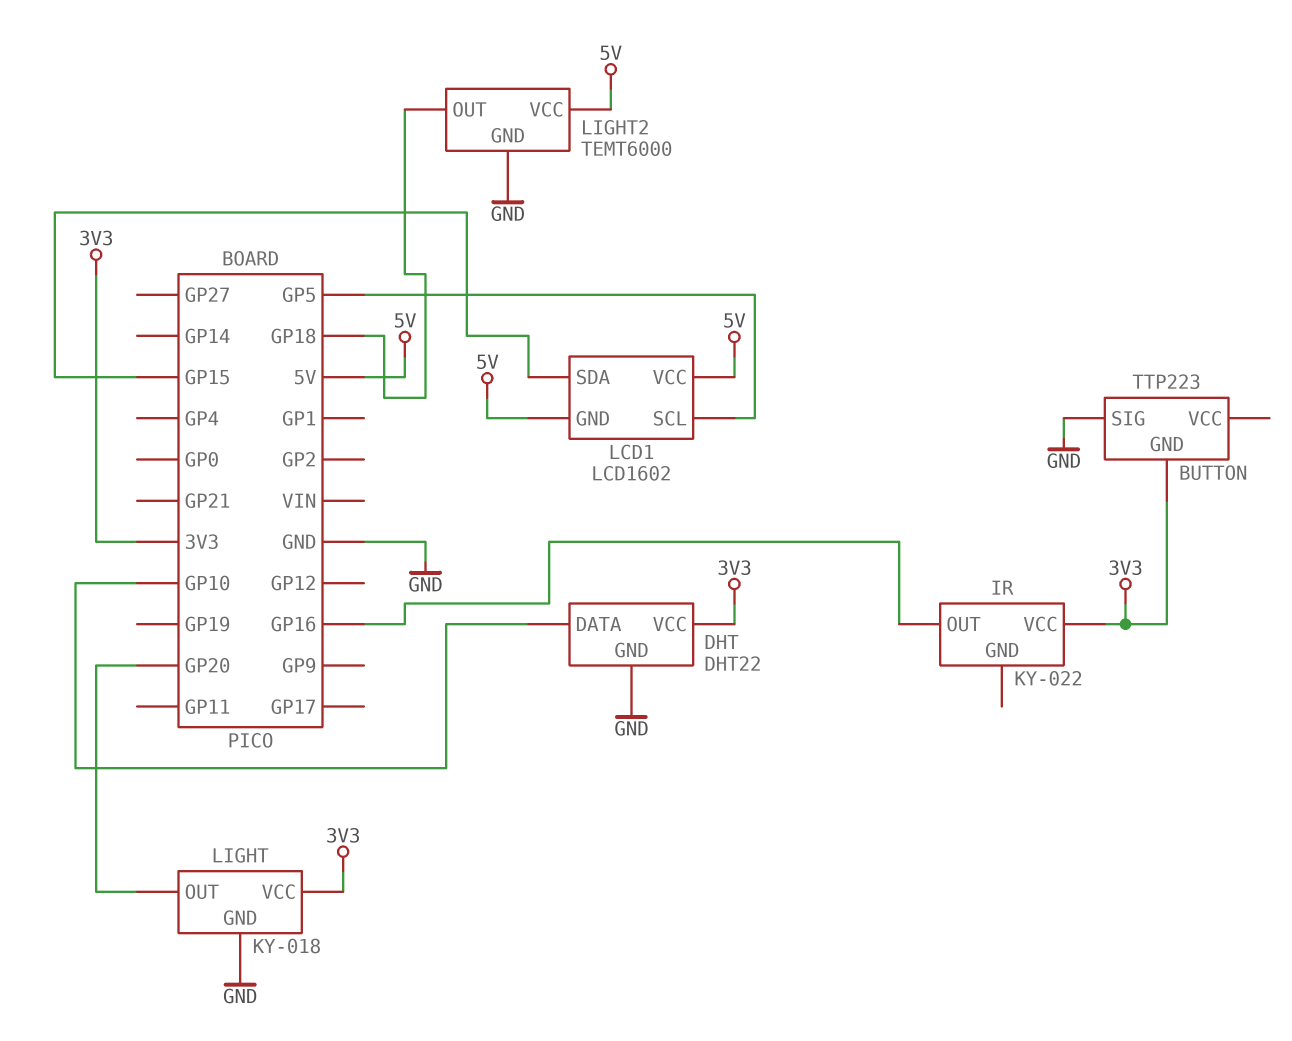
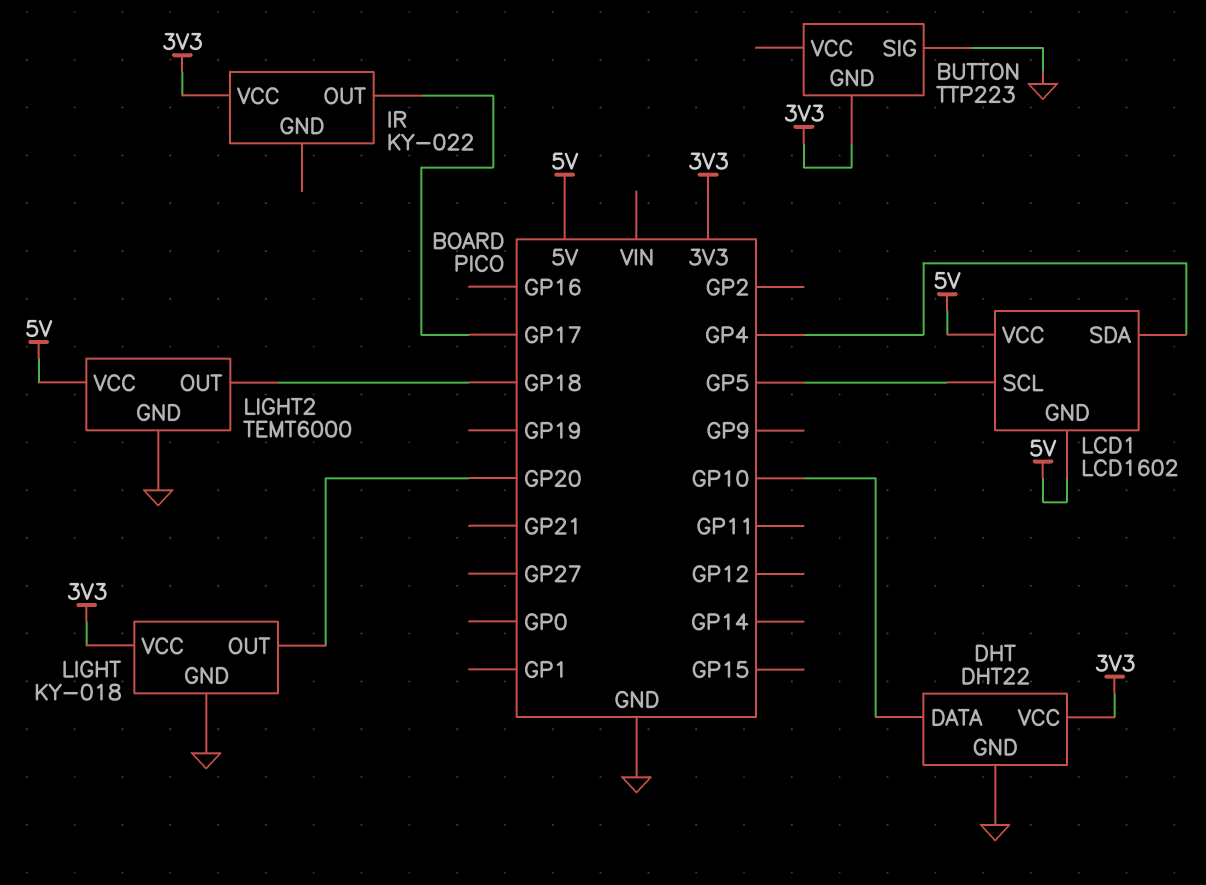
IR pin OUT: GP16 -> GP17
LCD1 pin SDA: GP15 -> GP4

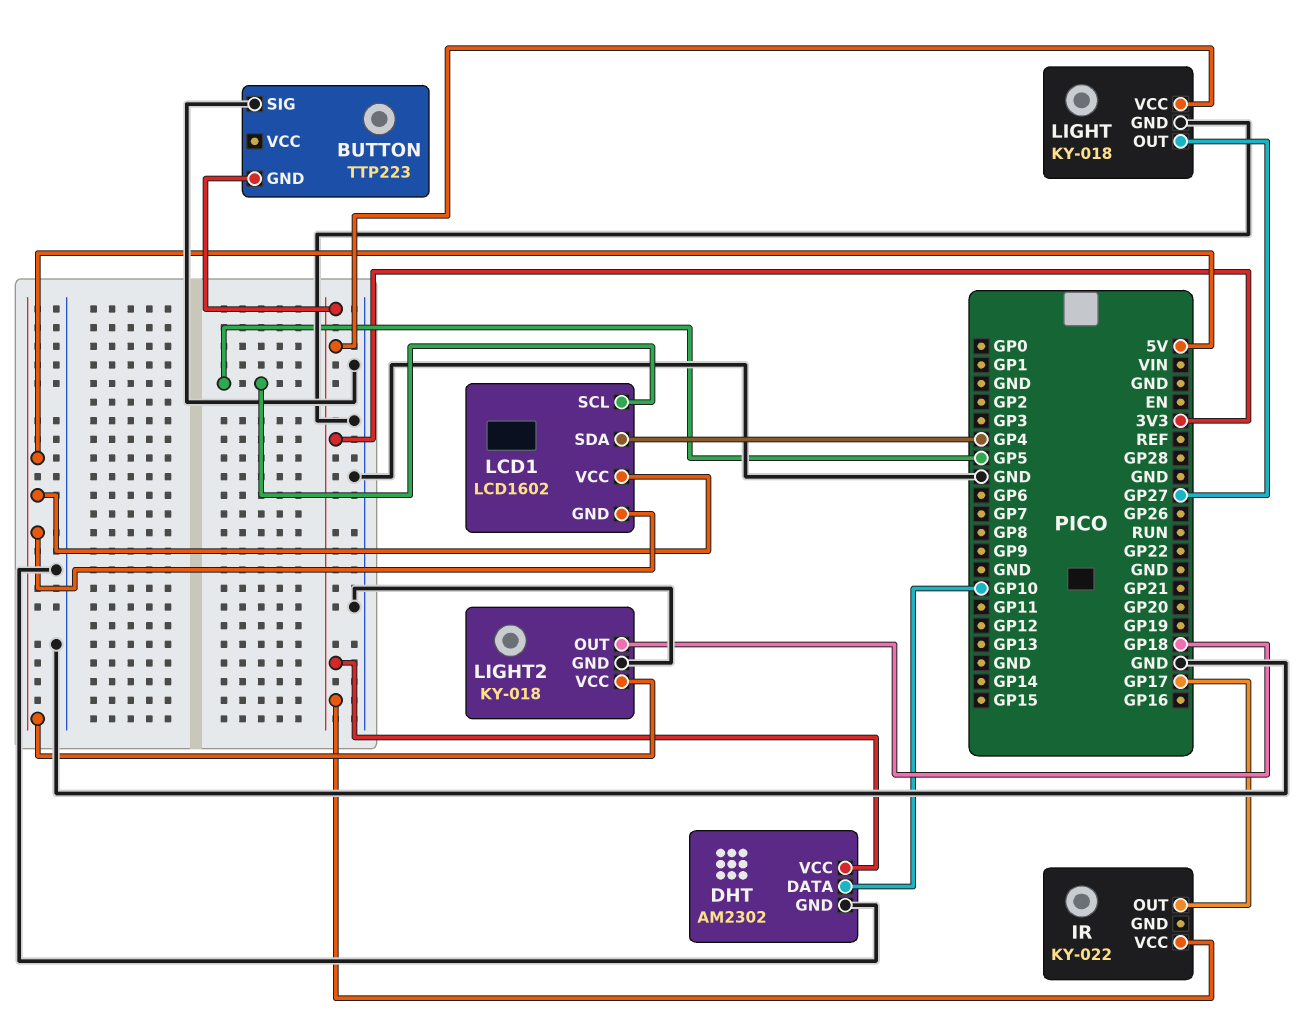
DHT: DHT22 -> AM2302
LIGHT pin OUT: GP20 -> GP27
LIGHT2: TEMT6000 -> KY-018

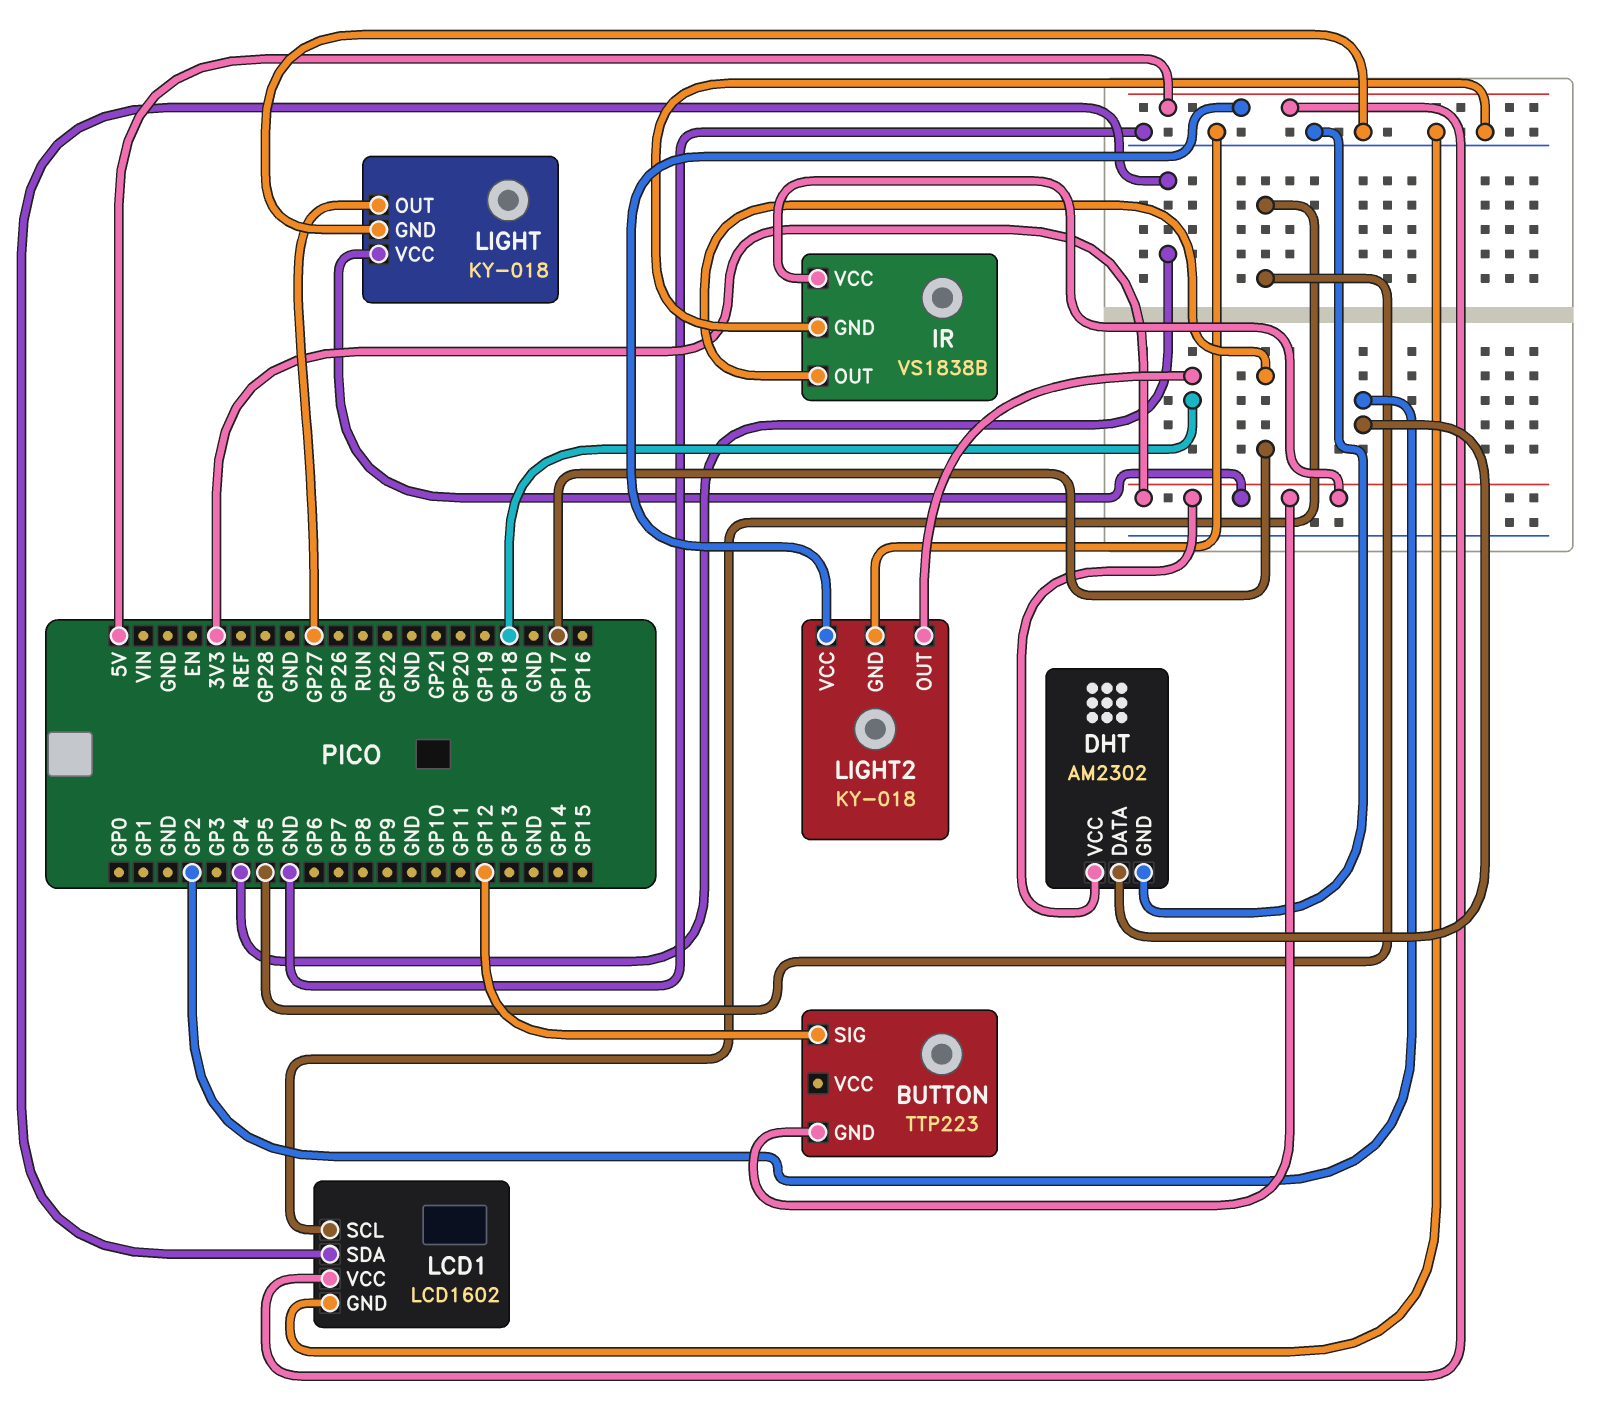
BUTTON pin SIG: GND -> GP12
DHT pin DATA: GP10 -> GP2
IR: KY-022 -> VS1838B
IR pin GND: none -> GND
LCD1 pin GND: 5V -> GND

